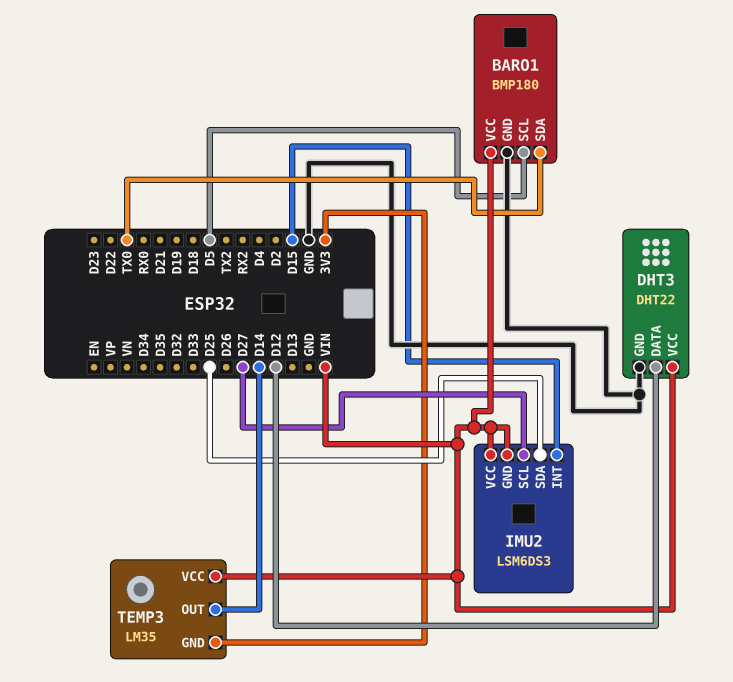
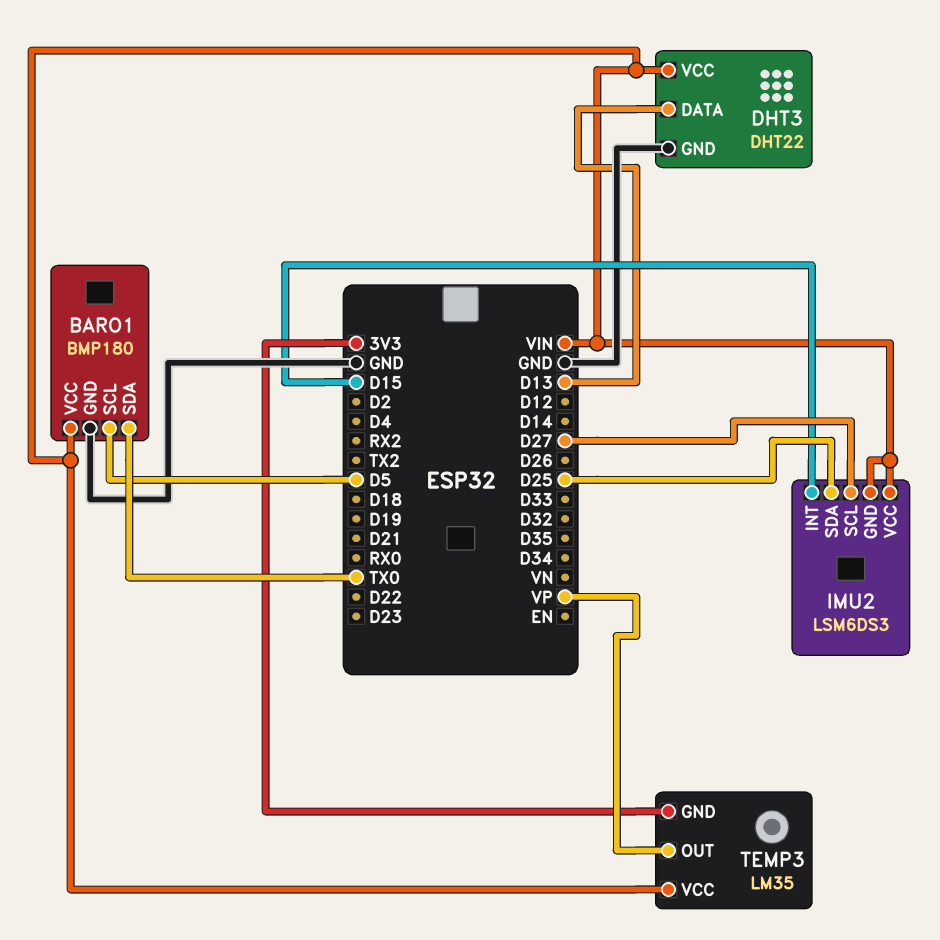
DHT3 pin DATA: D12 -> D13
TEMP3 pin OUT: D14 -> VP

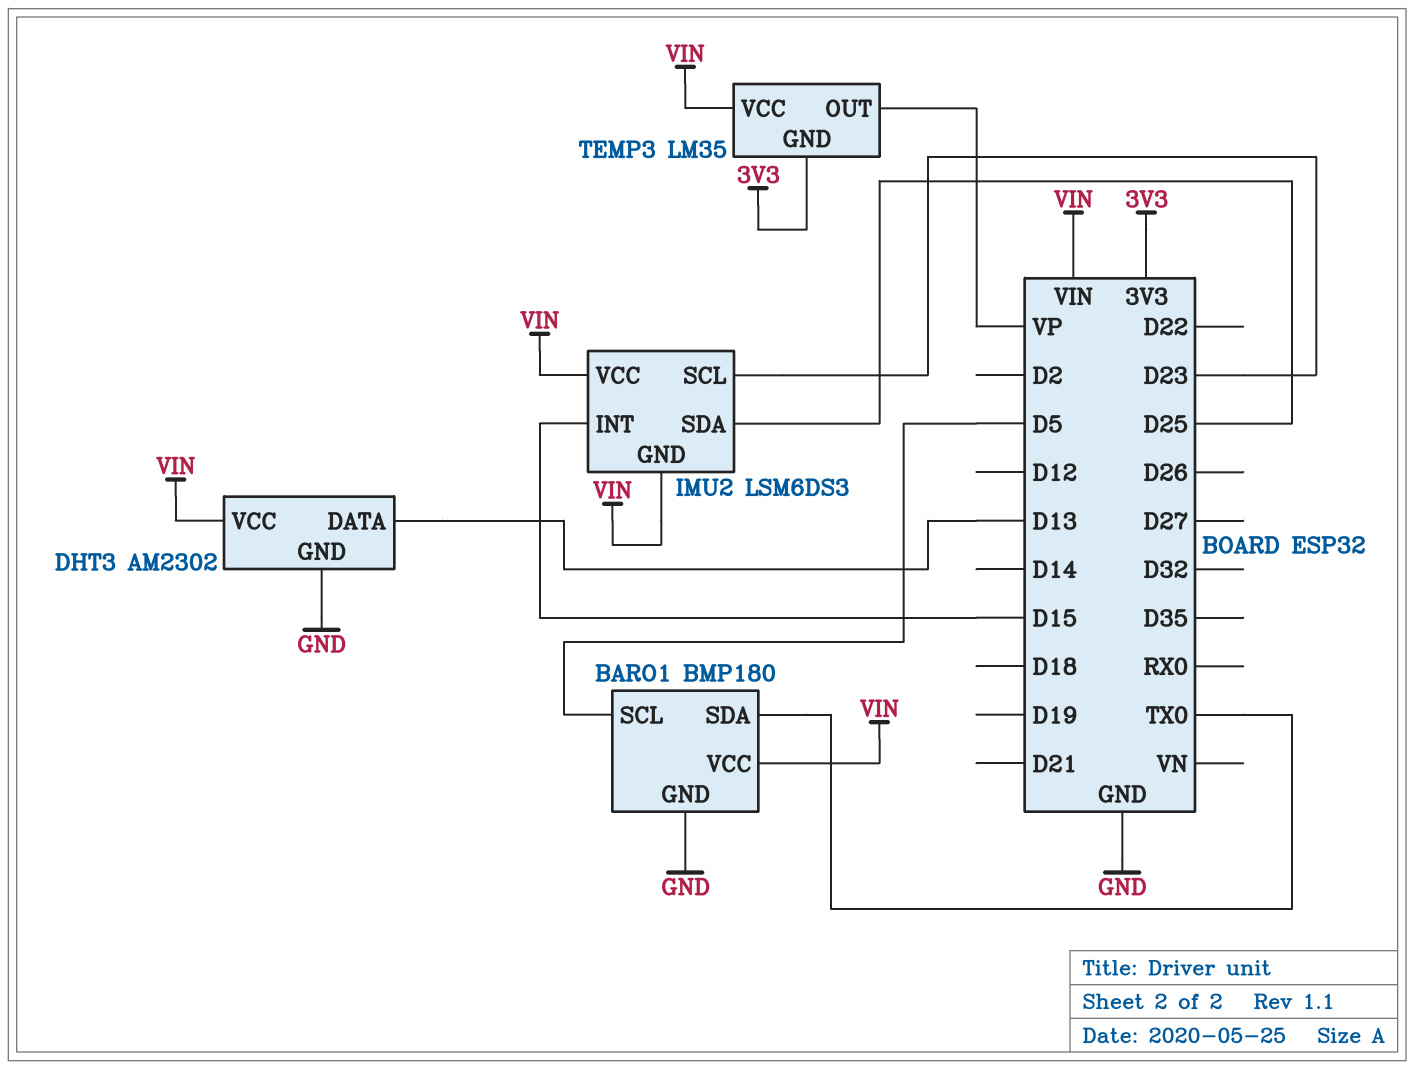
DHT3: DHT22 -> AM2302
IMU2 pin SCL: D27 -> D23

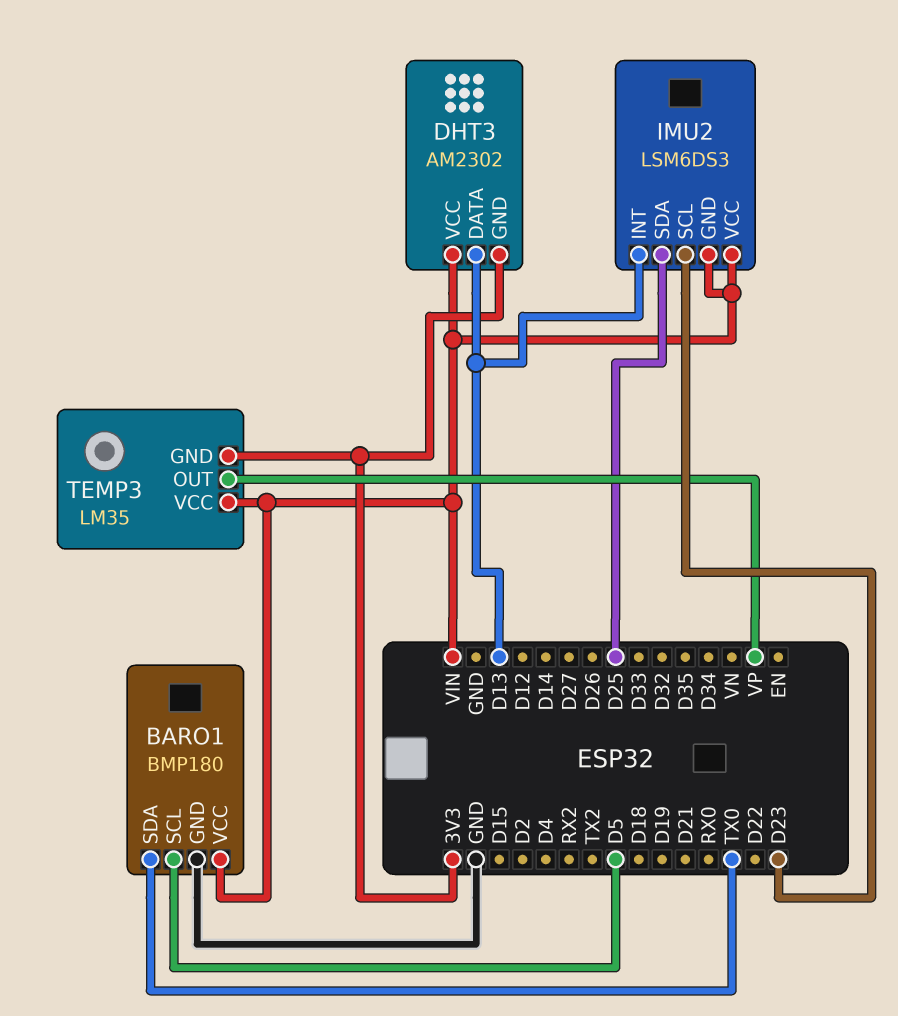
DHT3 pin GND: GND -> 3V3
IMU2 pin INT: D15 -> D13

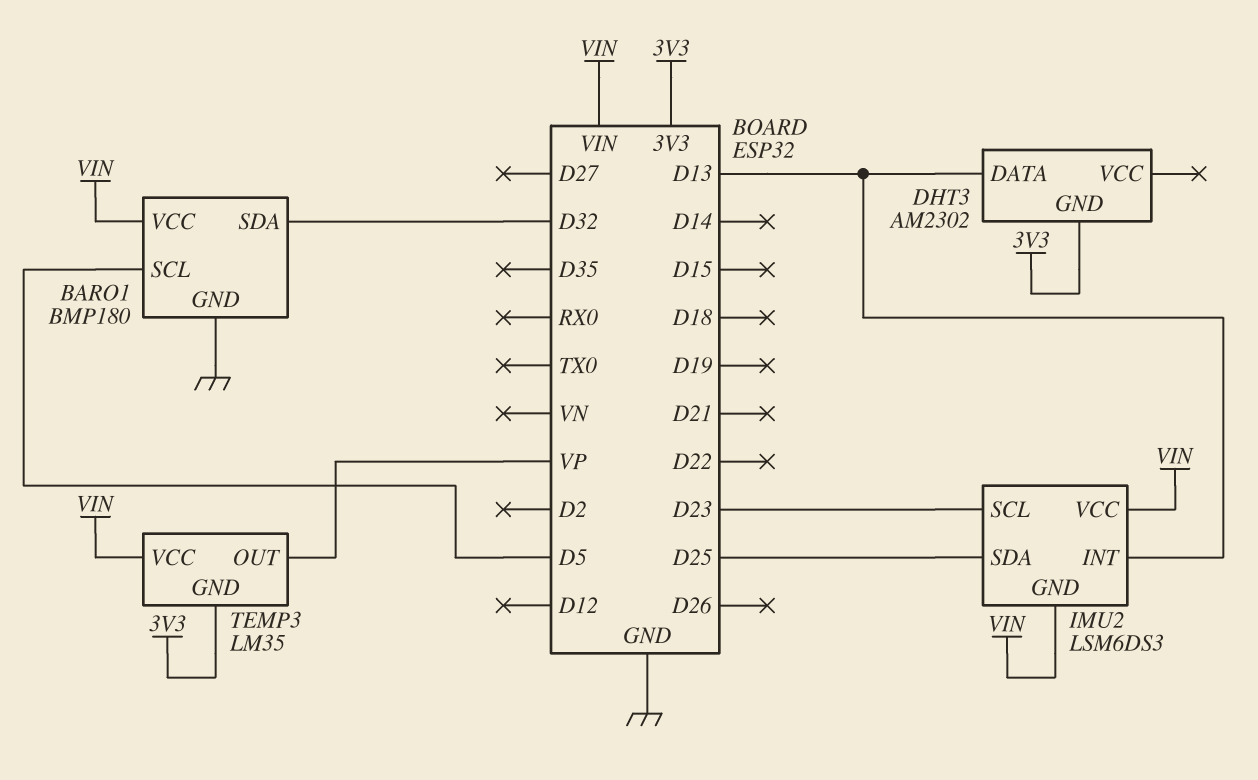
BARO1 pin SDA: TX0 -> D32
DHT3 pin VCC: VIN -> none

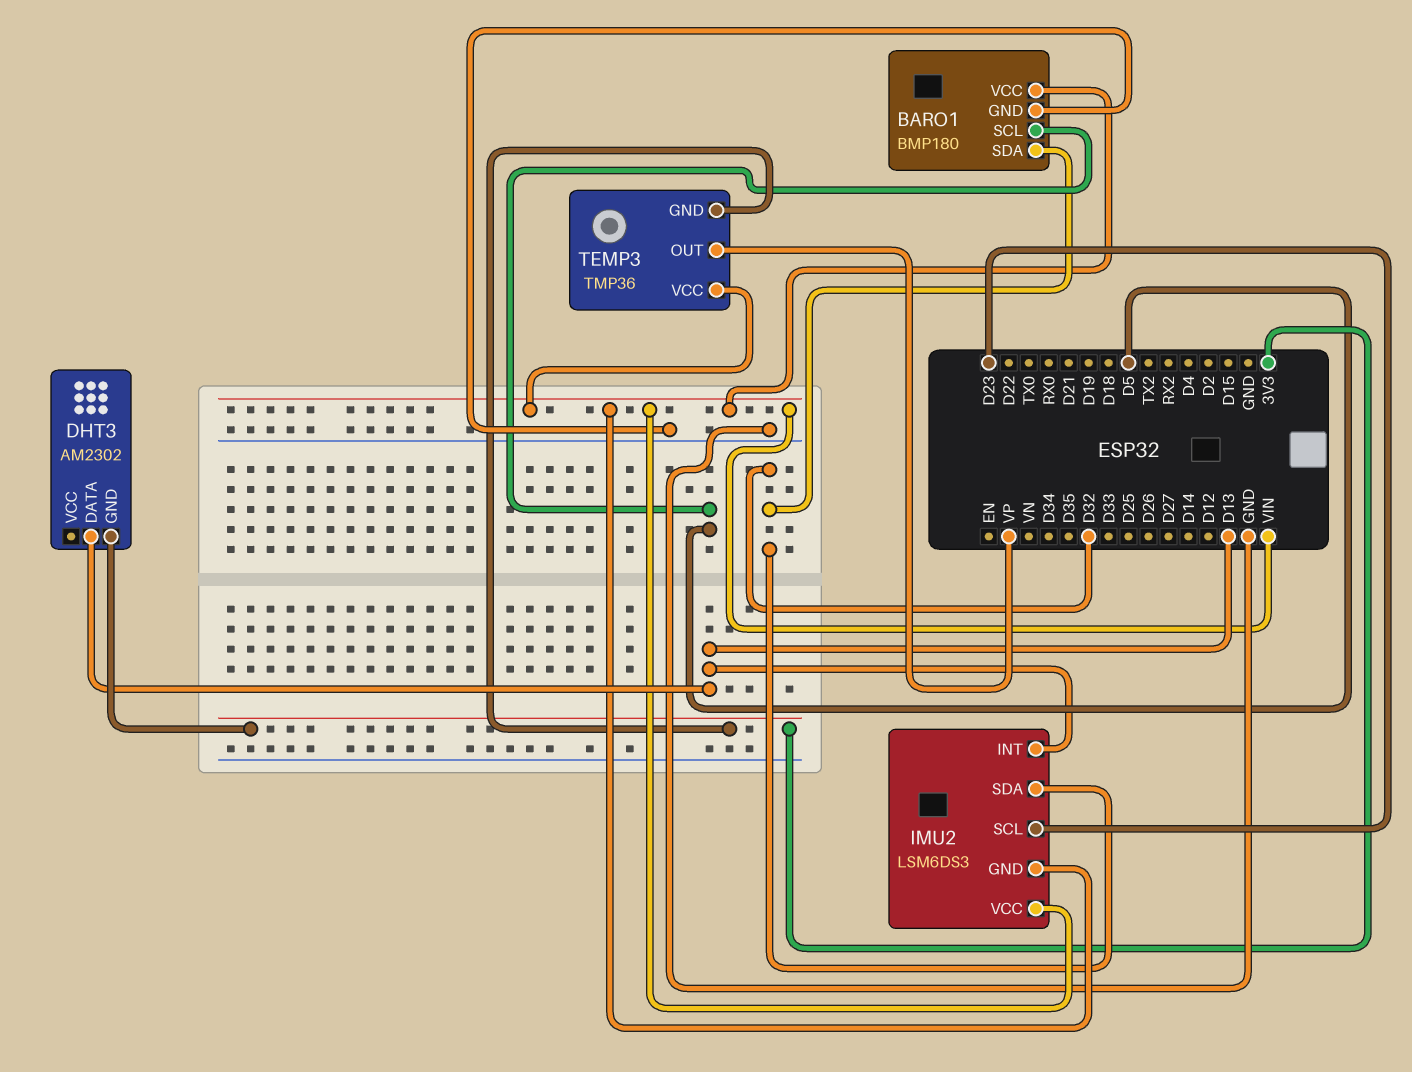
IMU2 pin SDA: D25 -> D32
TEMP3: LM35 -> TMP36

